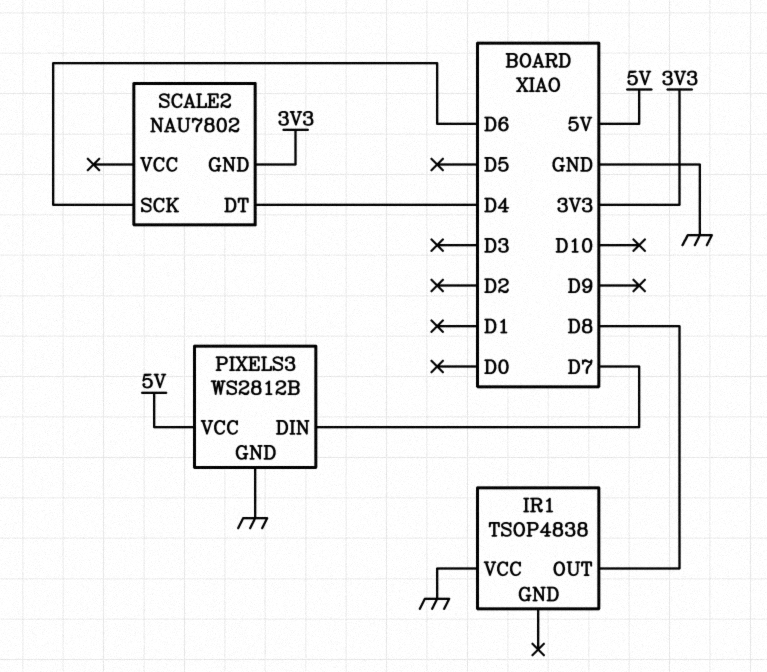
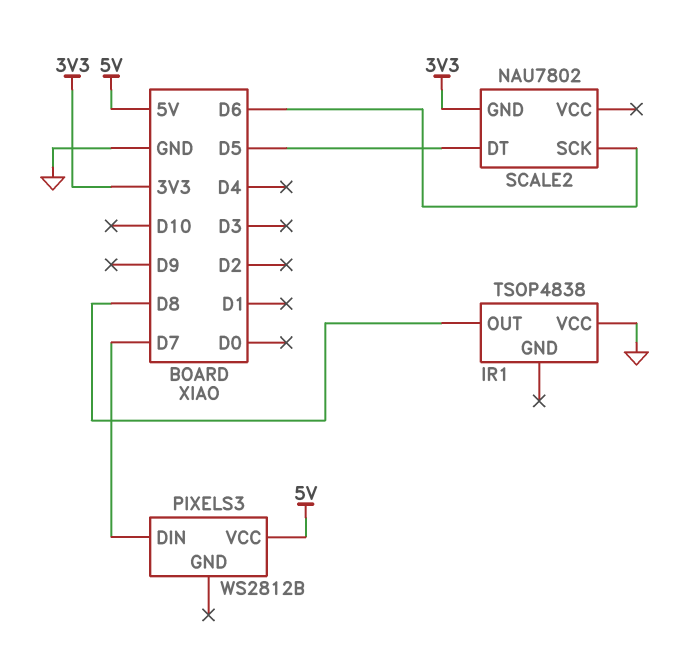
PIXELS3 pin GND: GND -> none
SCALE2 pin DT: D4 -> D5

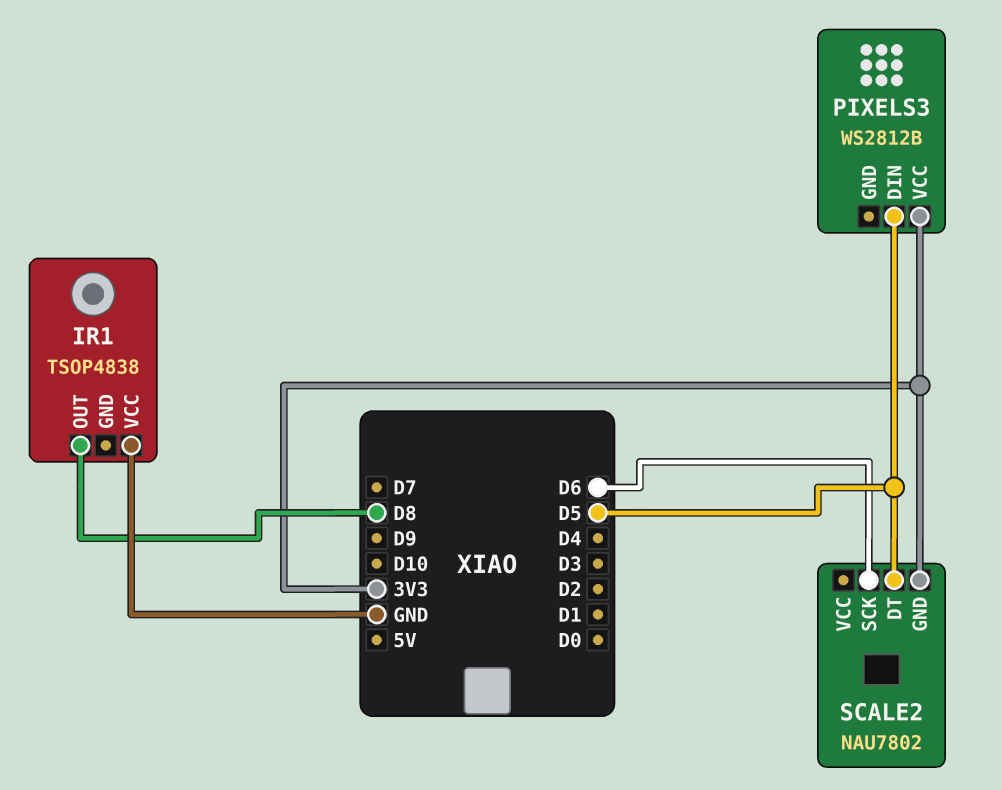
PIXELS3 pin DIN: D7 -> D5
PIXELS3 pin VCC: 5V -> 3V3

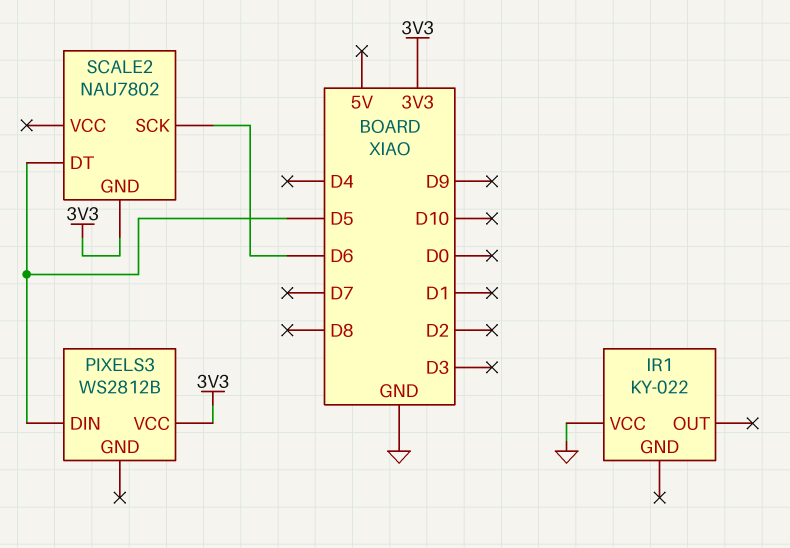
IR1: TSOP4838 -> KY-022
IR1 pin OUT: D8 -> none

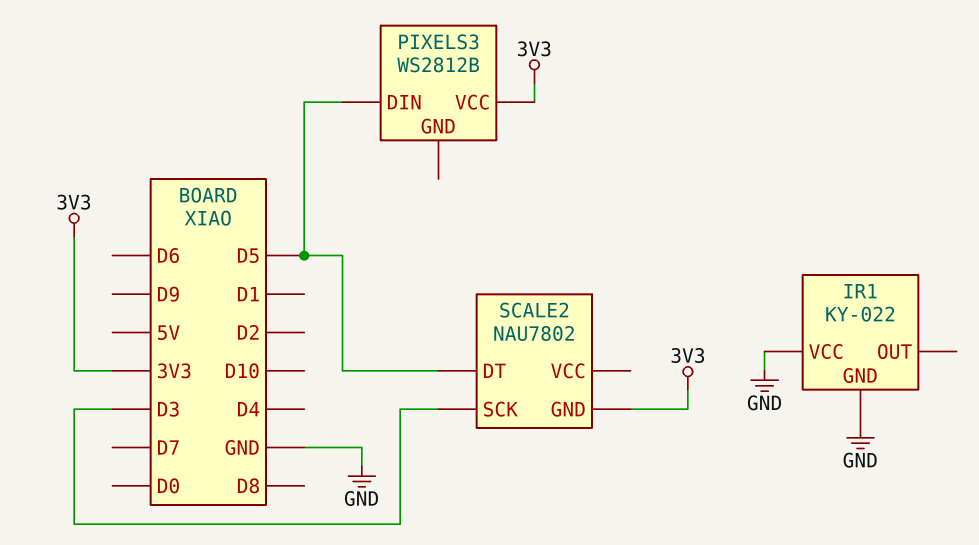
IR1 pin GND: none -> GND
SCALE2 pin SCK: D6 -> D3

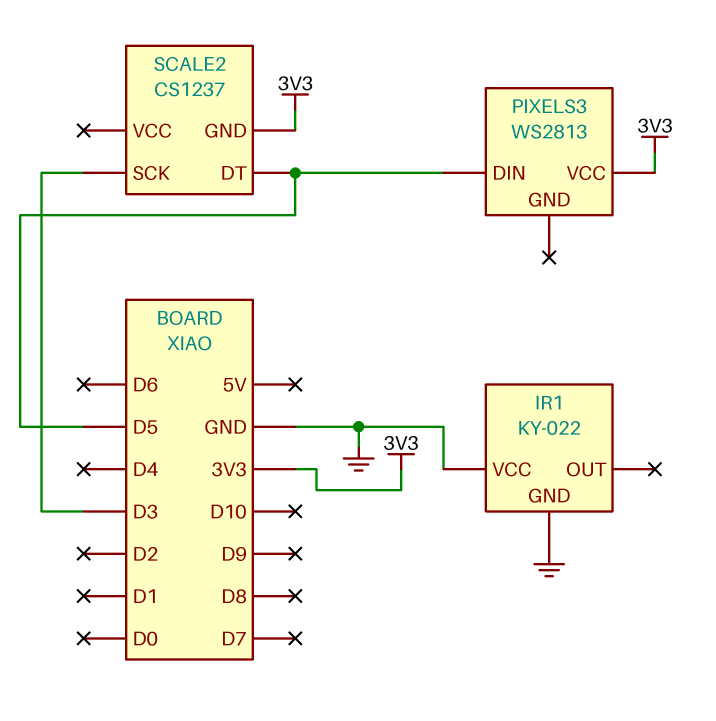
PIXELS3: WS2812B -> WS2813
SCALE2: NAU7802 -> CS1237

